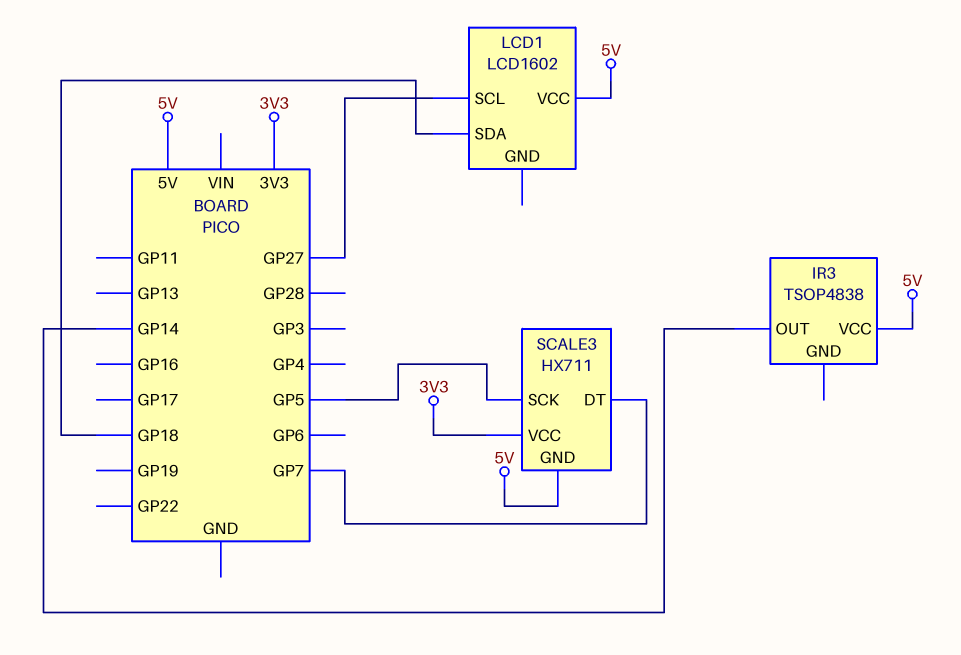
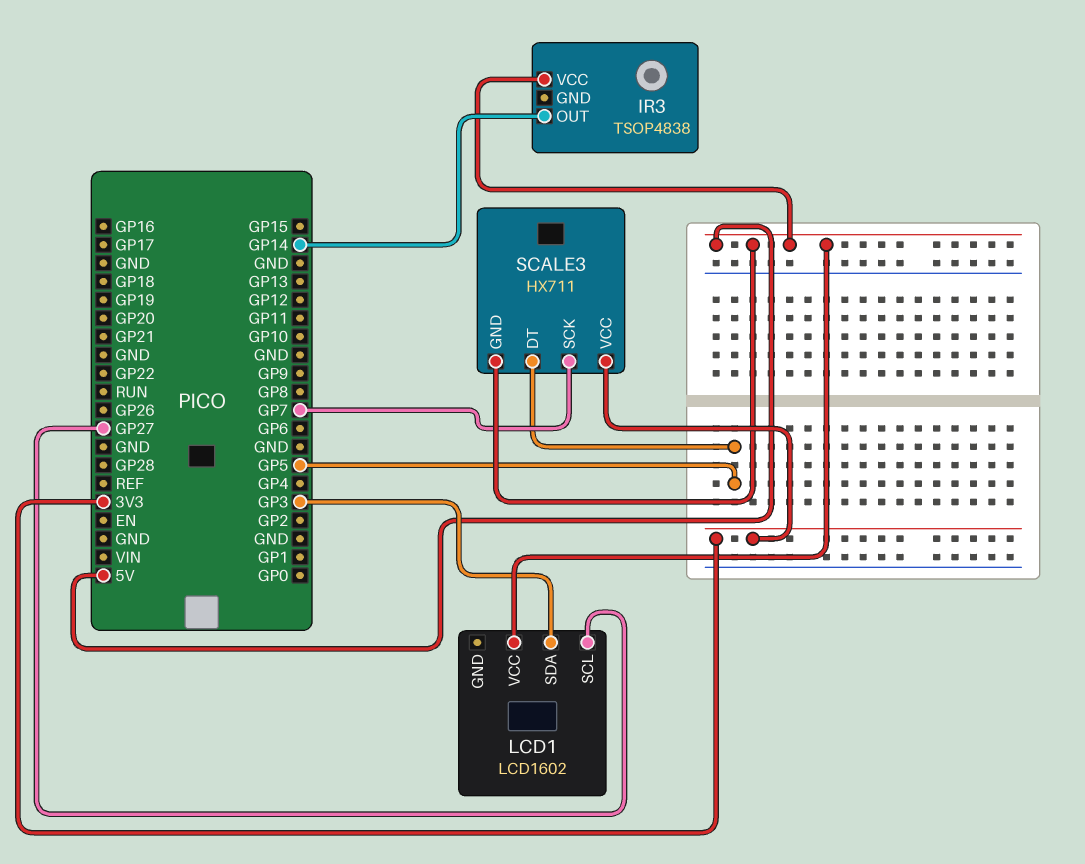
LCD1 pin SDA: GP18 -> GP3
SCALE3 pin DT: GP7 -> GP5
SCALE3 pin SCK: GP5 -> GP7

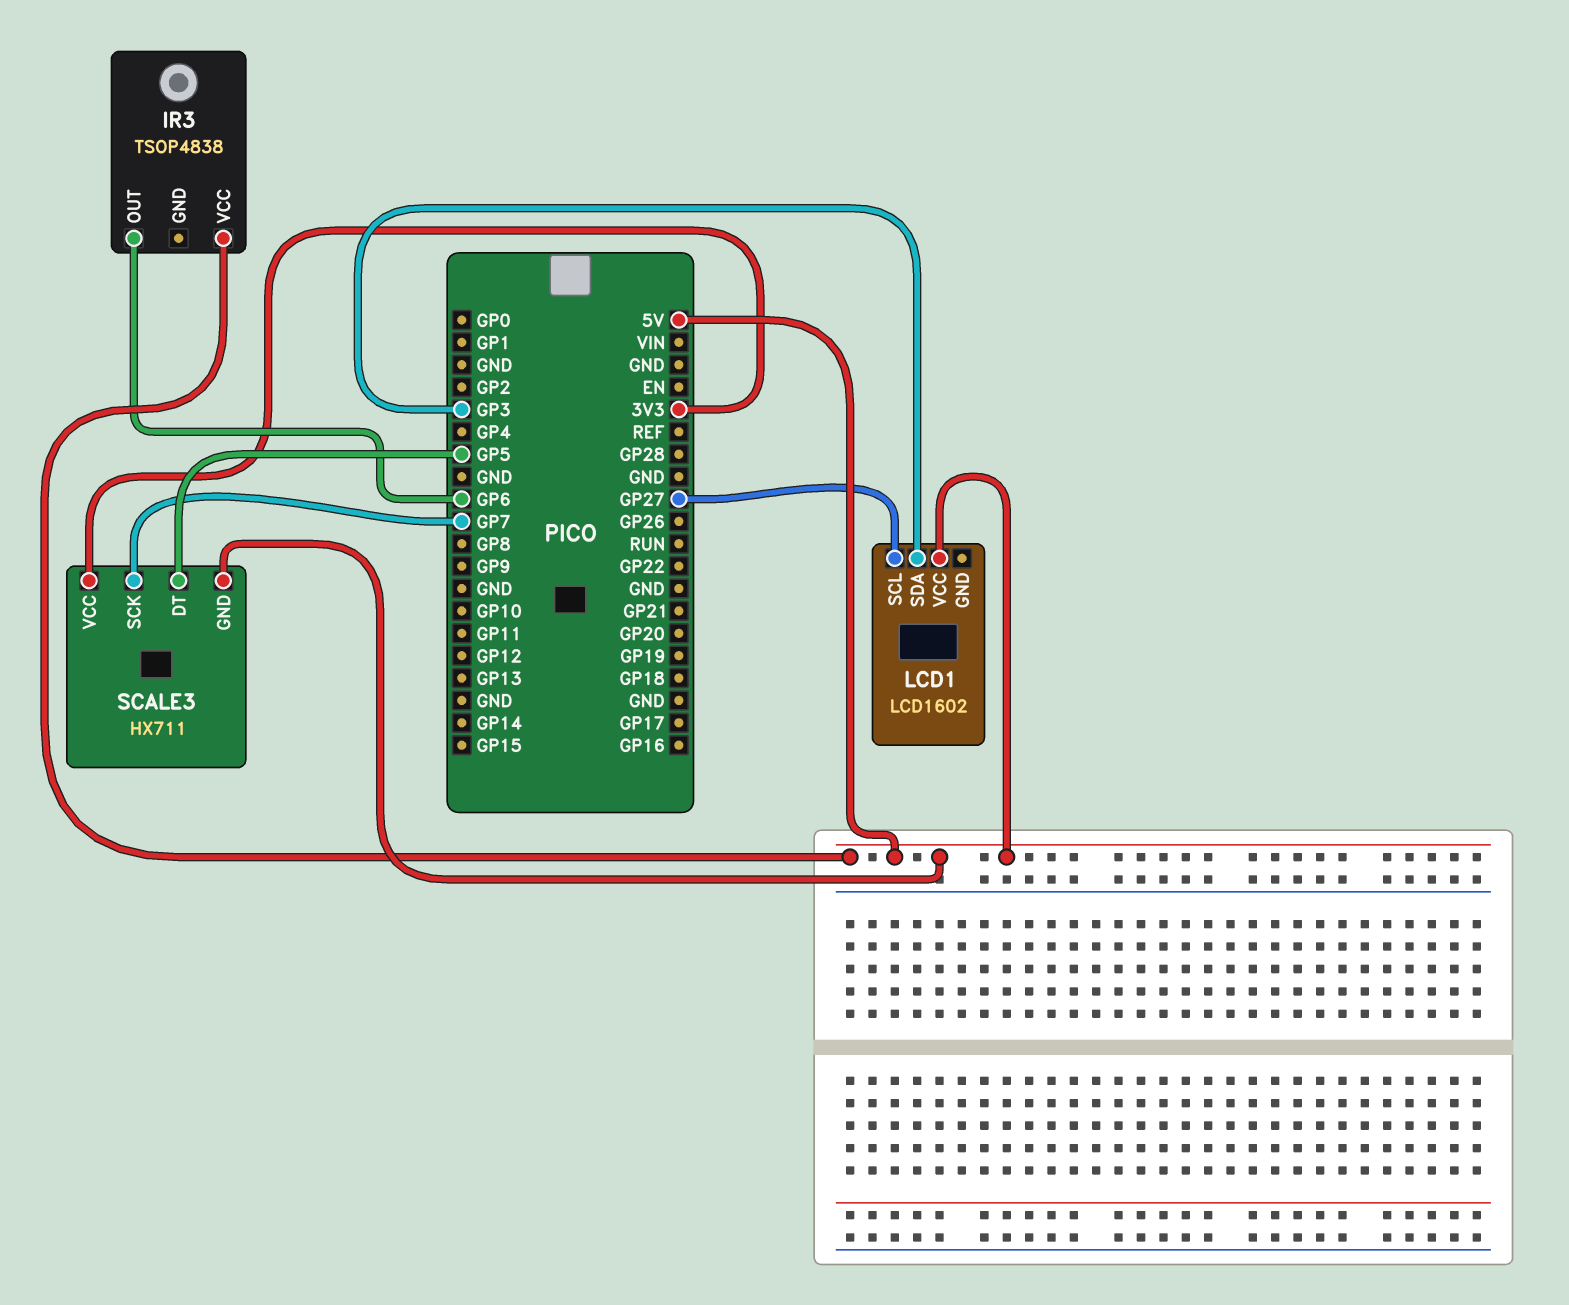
IR3 pin OUT: GP14 -> GP6

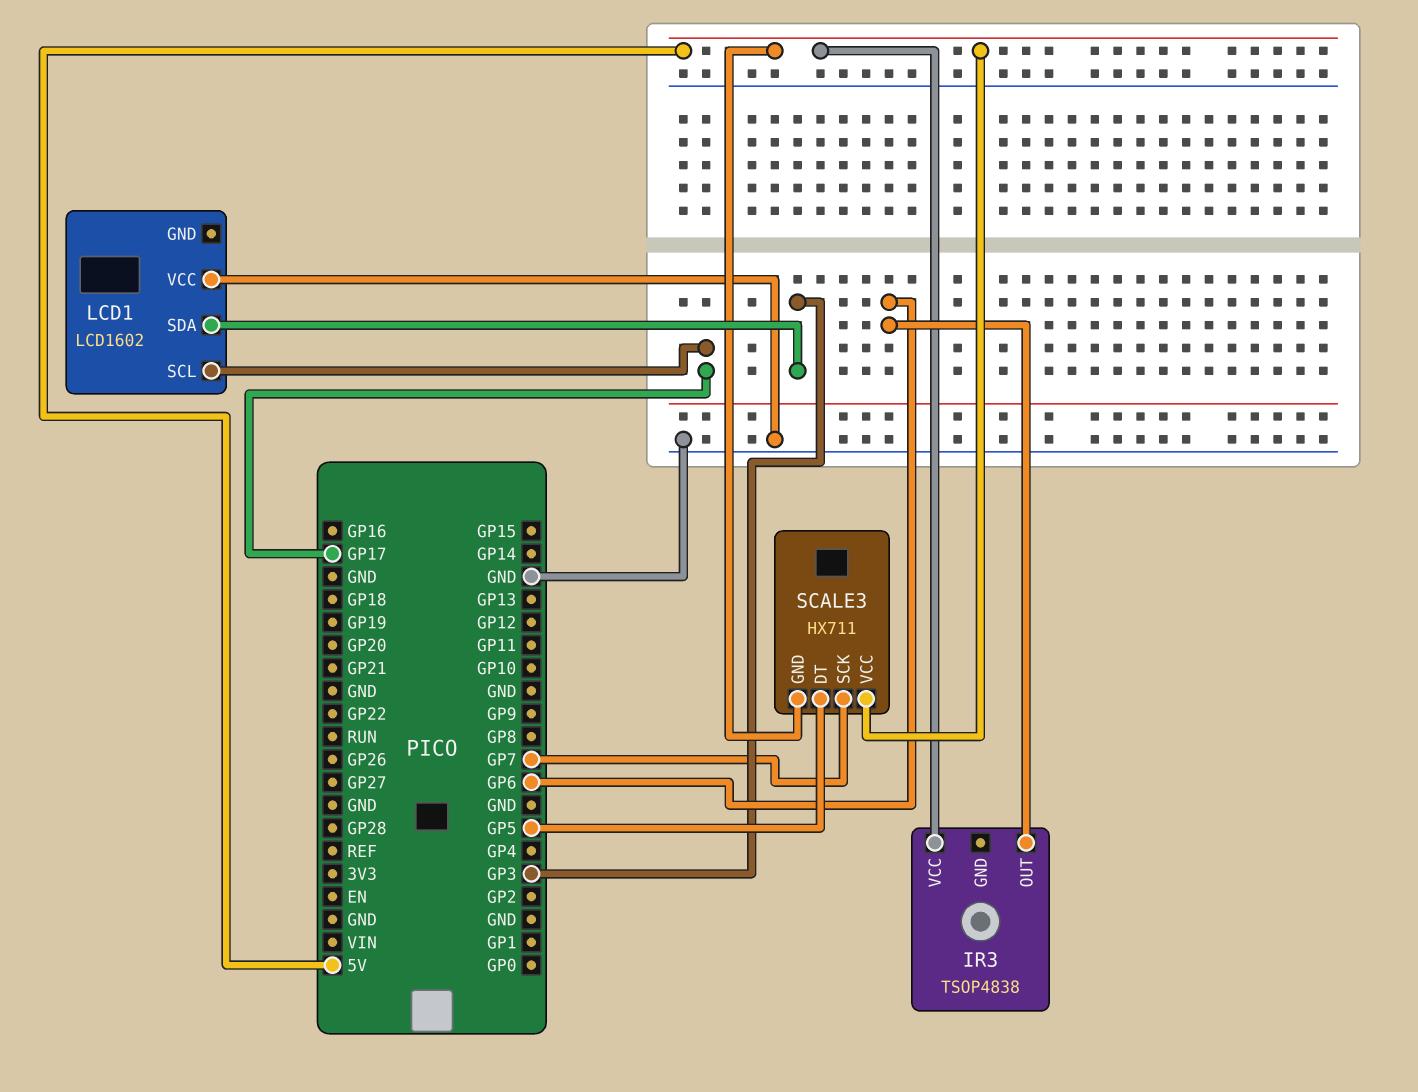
LCD1 pin SCL: GP27 -> GP17
LCD1 pin VCC: 5V -> GND
SCALE3 pin VCC: 3V3 -> 5V

